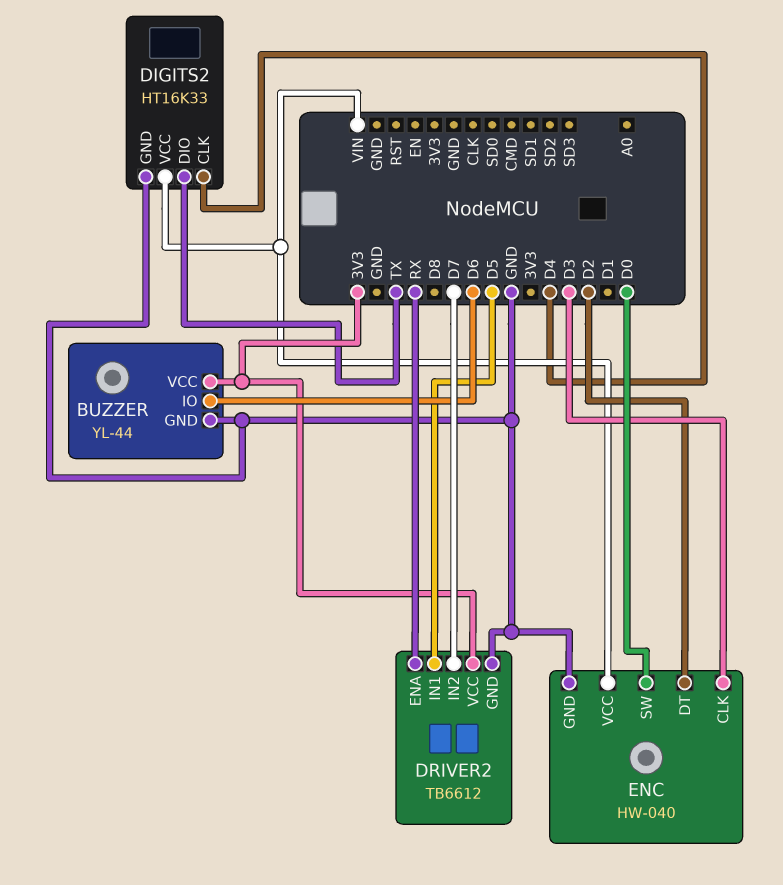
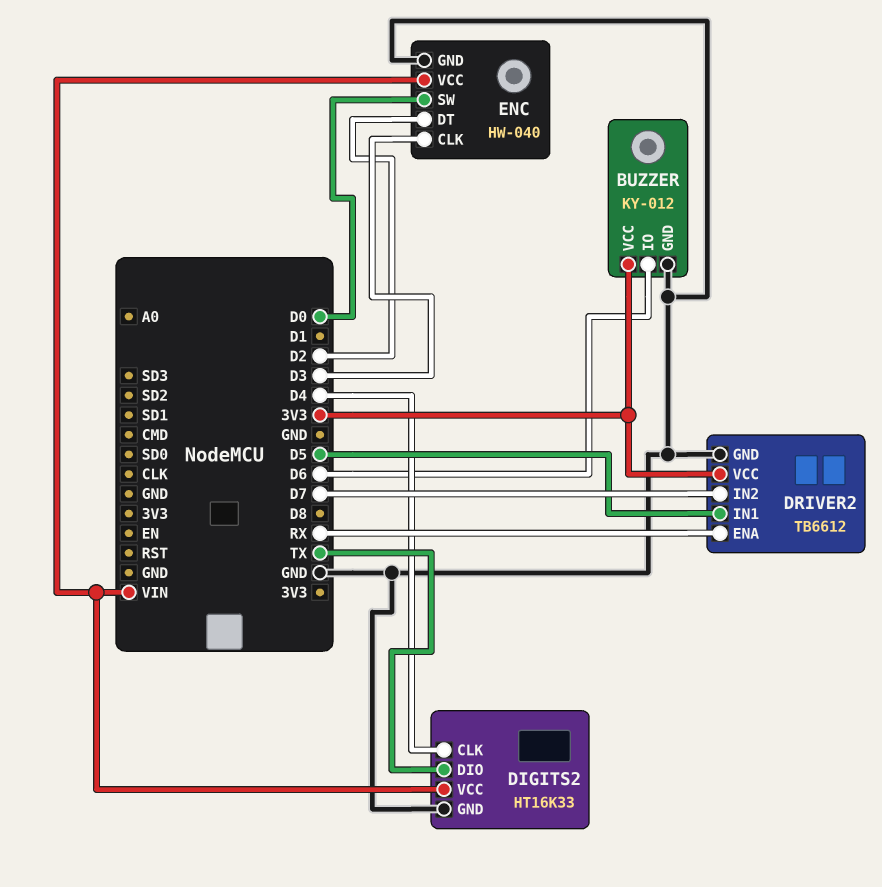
BUZZER: YL-44 -> KY-012

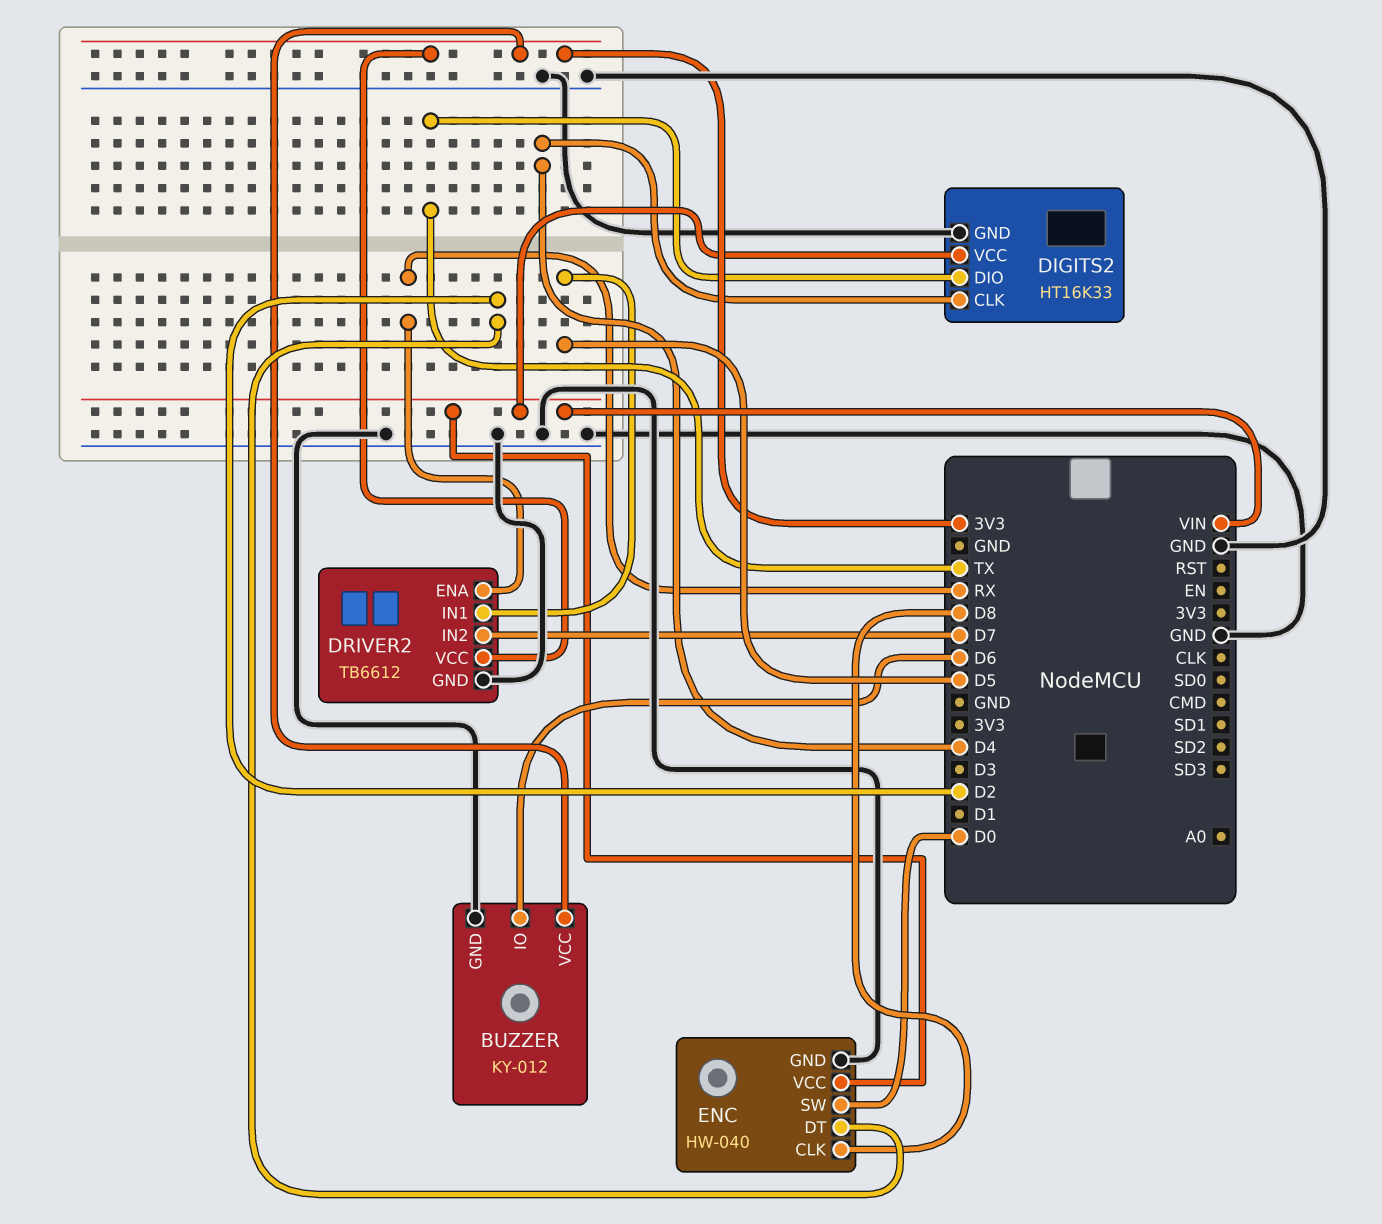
ENC pin CLK: D3 -> D8

